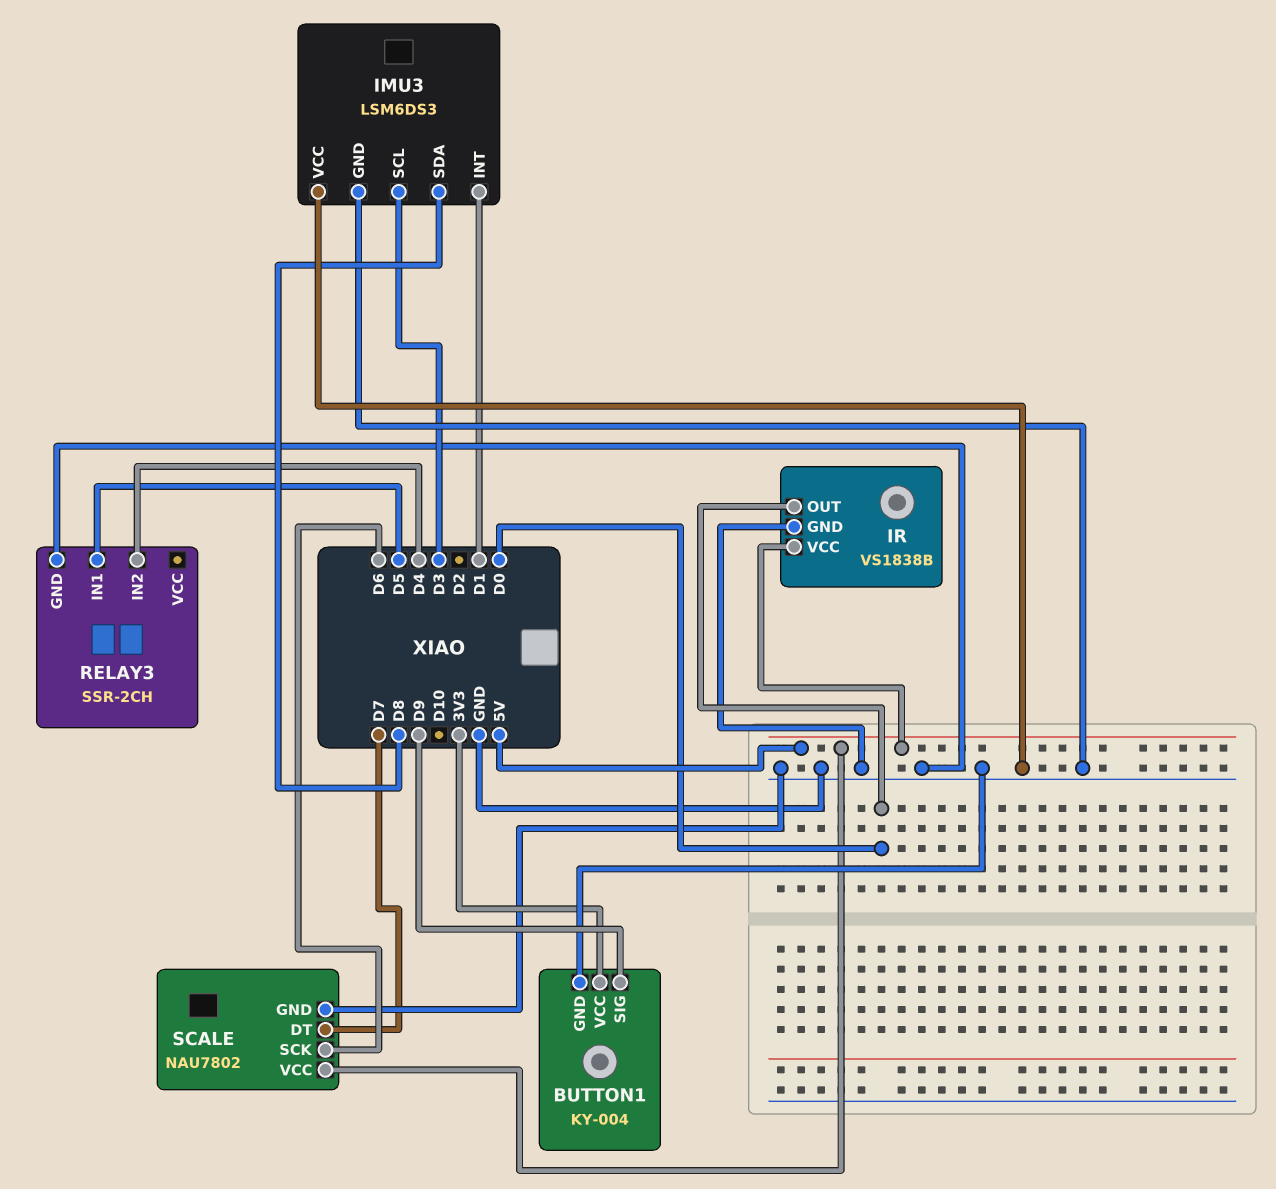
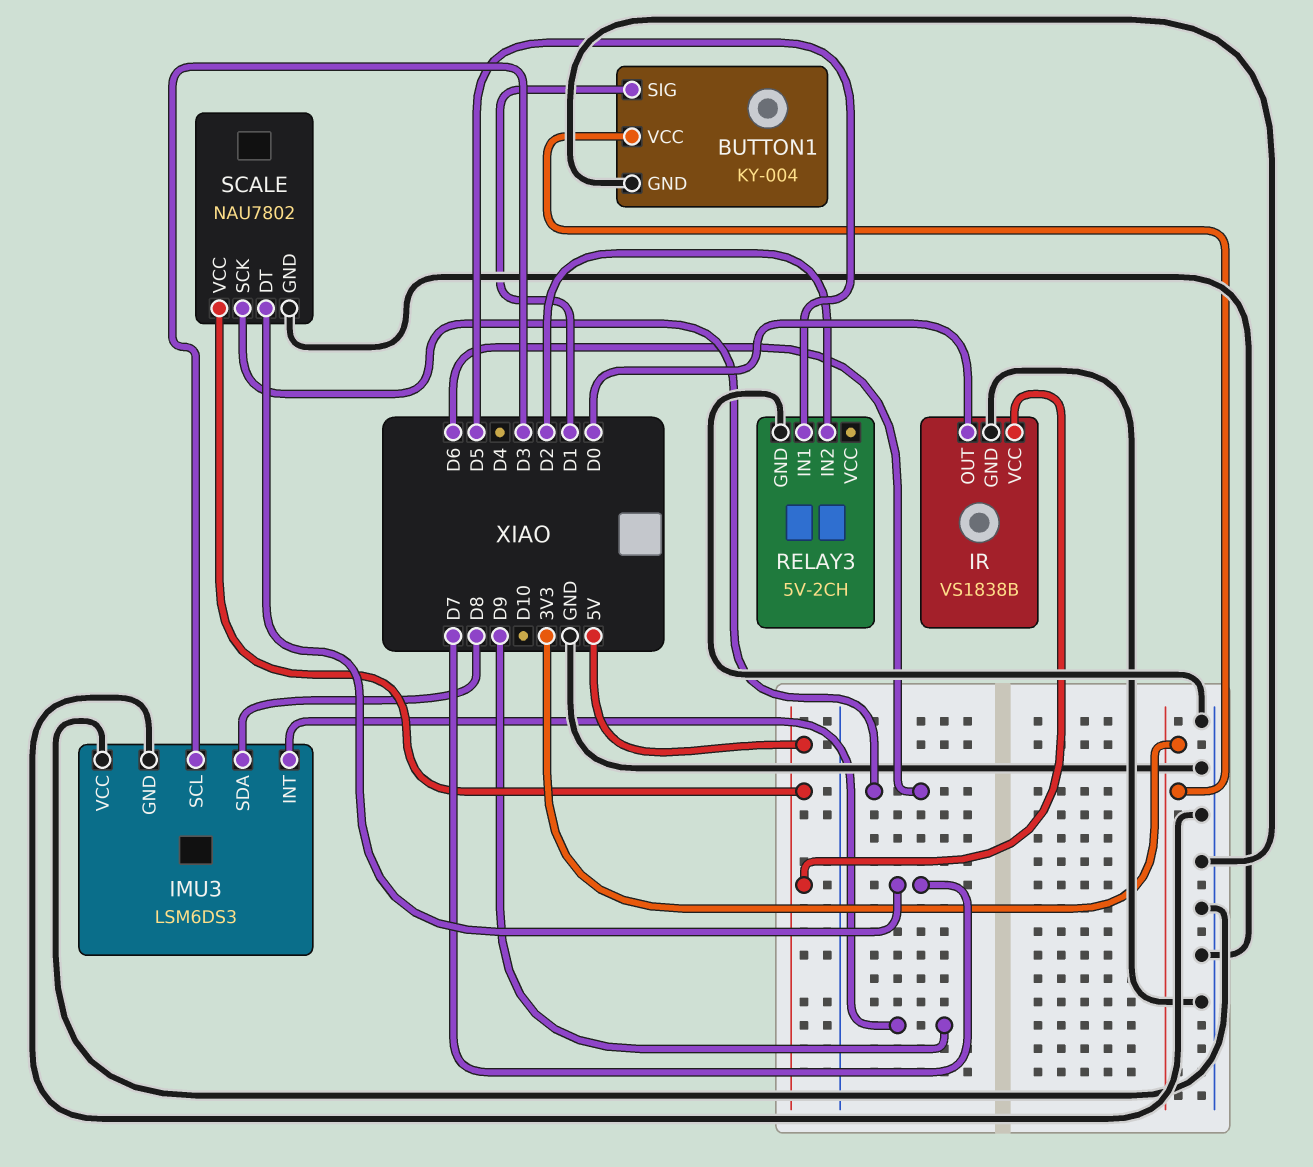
BUTTON1 pin SIG: D9 -> D1
IMU3 pin INT: D1 -> D9
RELAY3: SSR-2CH -> 5V-2CH
RELAY3 pin IN2: D4 -> D2

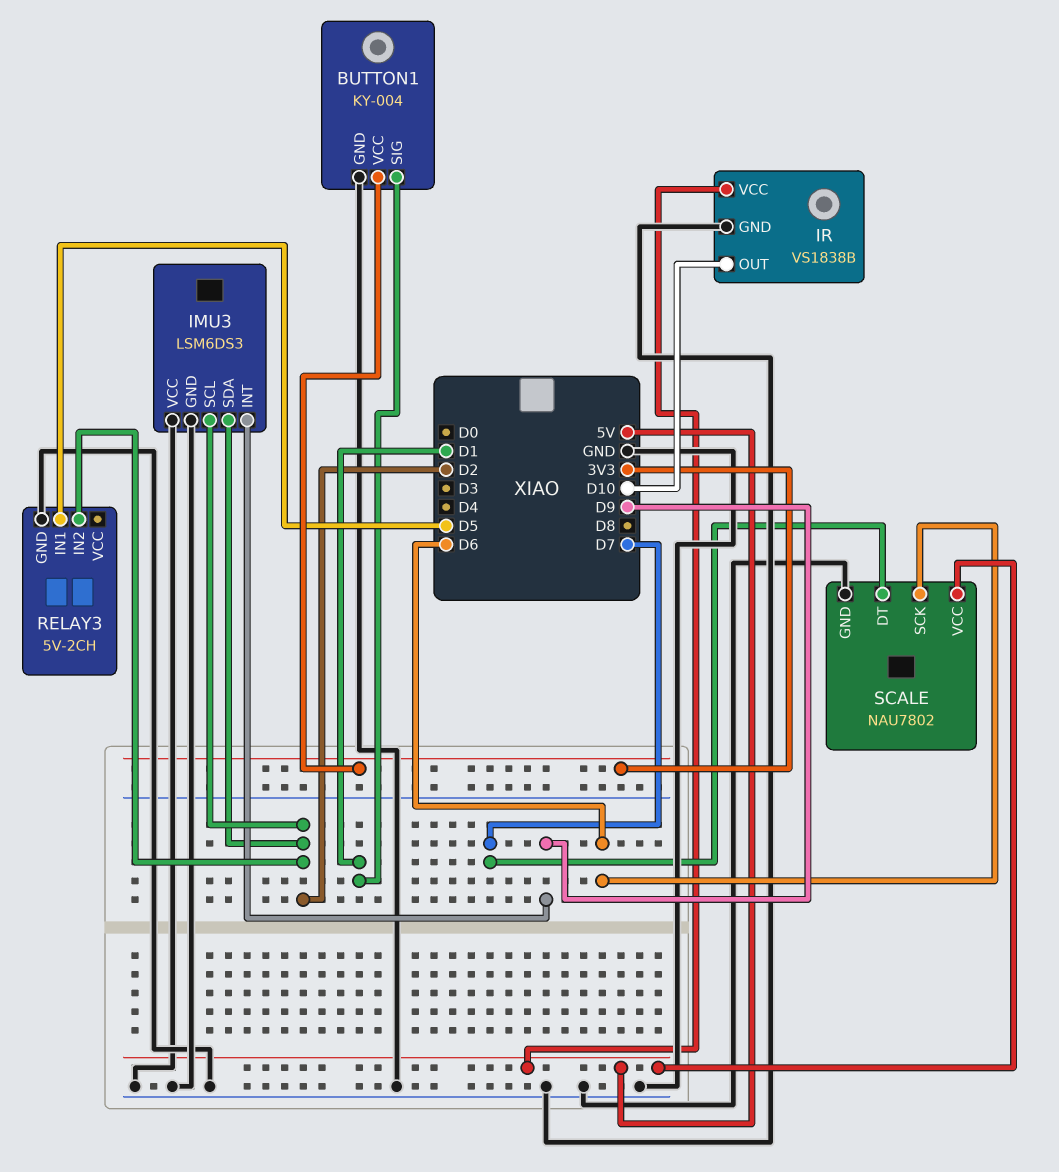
IMU3 pin SCL: D3 -> D2
IMU3 pin SDA: D8 -> D2
IR pin OUT: D0 -> D10

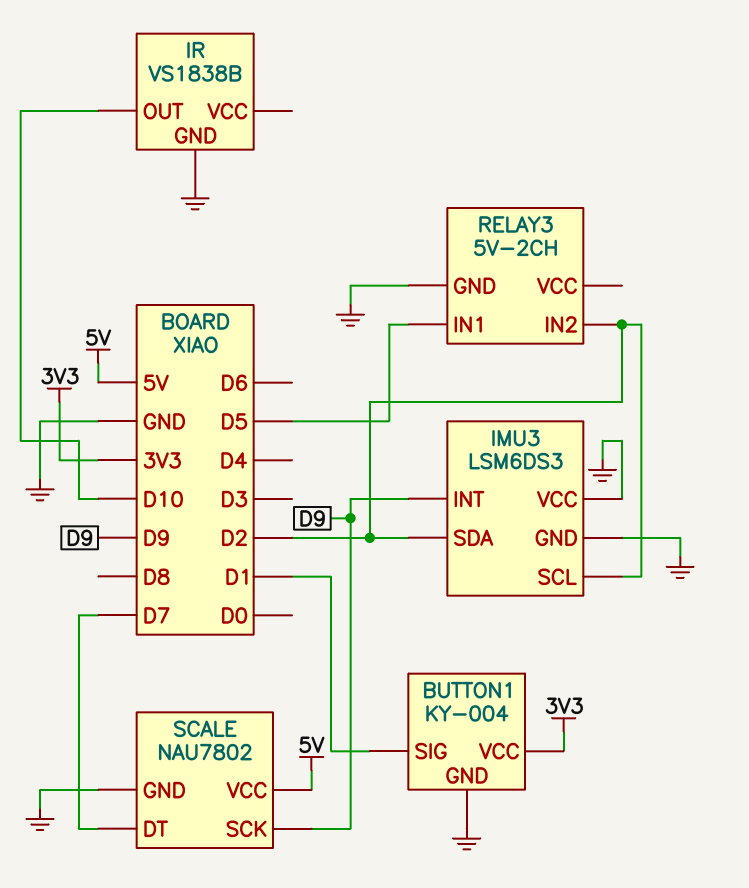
IR pin VCC: 5V -> none
SCALE pin SCK: D6 -> D9

